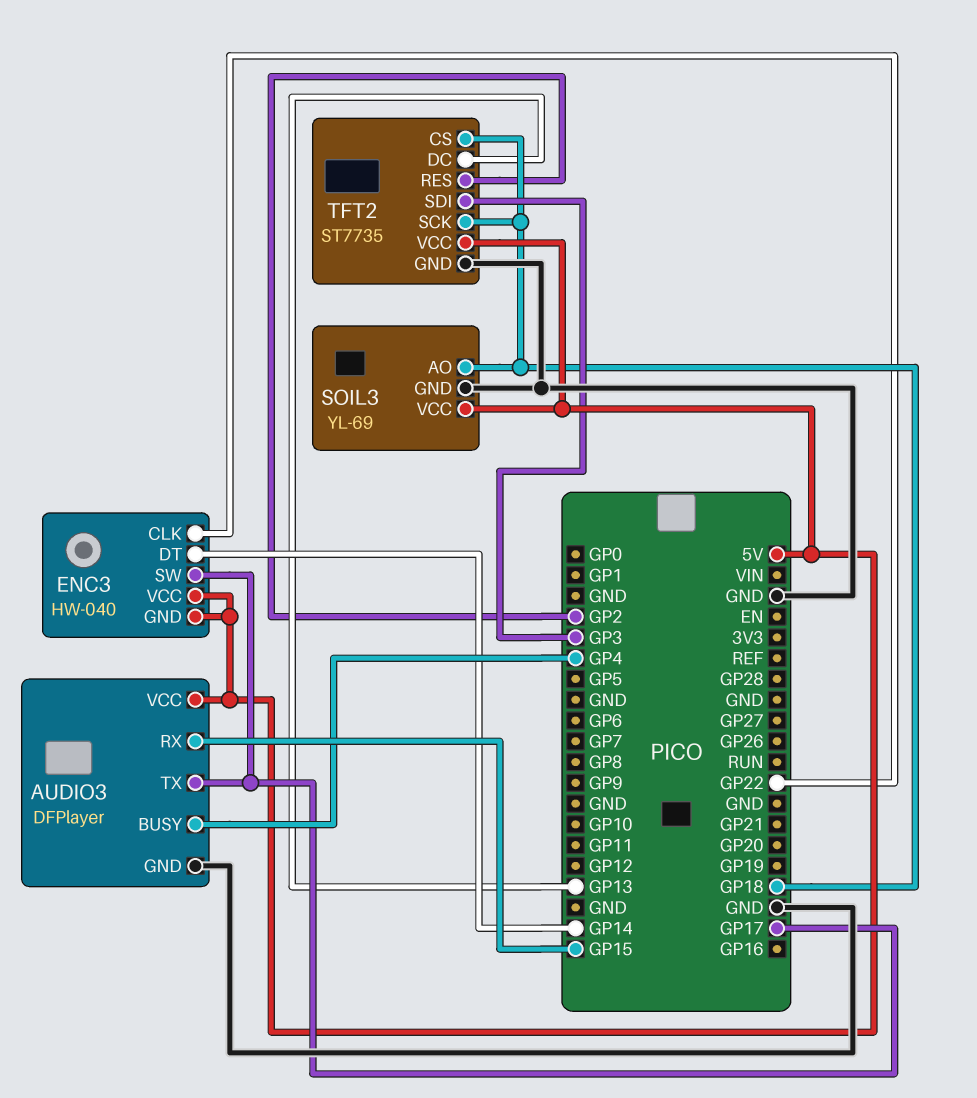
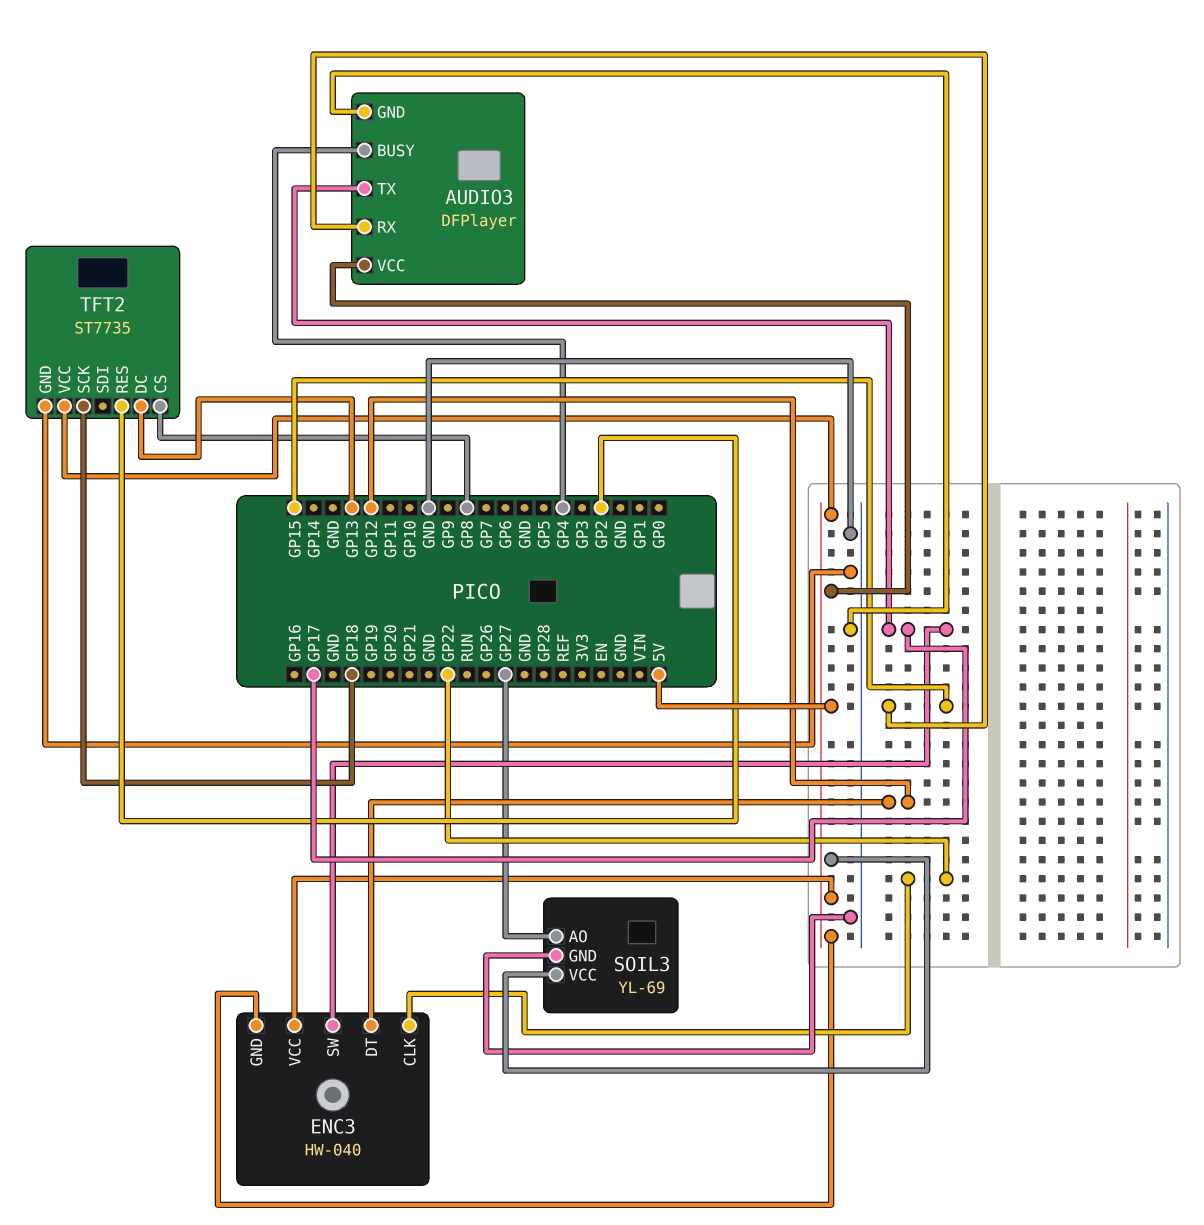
ENC3 pin DT: GP14 -> GP12
SOIL3 pin AO: GP18 -> GP27
TFT2 pin CS: GP18 -> GP8
TFT2 pin SDI: GP3 -> none

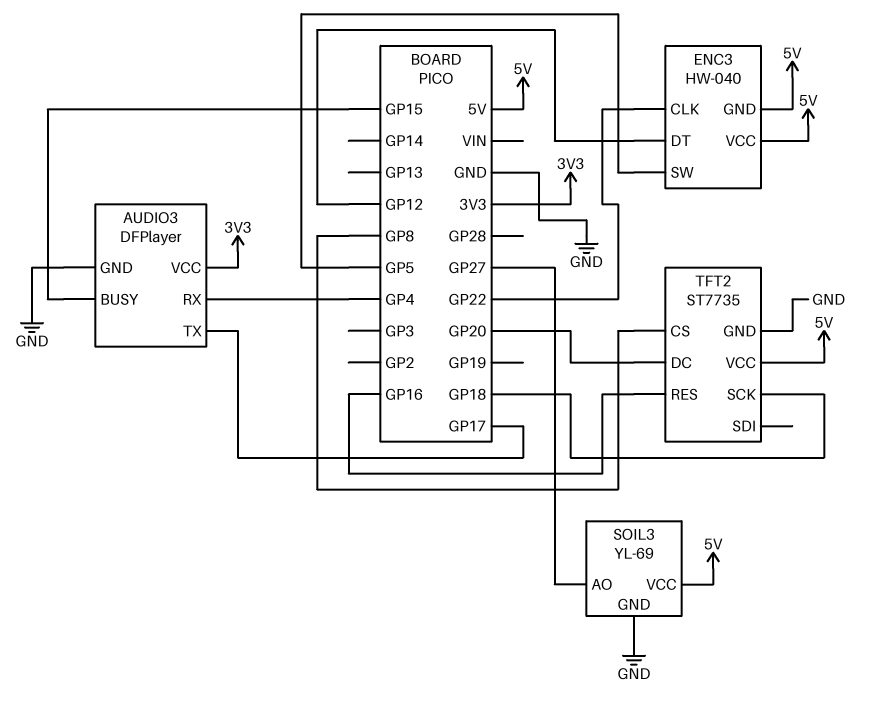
AUDIO3 pin BUSY: GP4 -> GP15
AUDIO3 pin RX: GP15 -> GP4
AUDIO3 pin VCC: 5V -> 3V3
ENC3 pin SW: GP17 -> GP5
TFT2 pin DC: GP13 -> GP20
TFT2 pin RES: GP2 -> GP16

